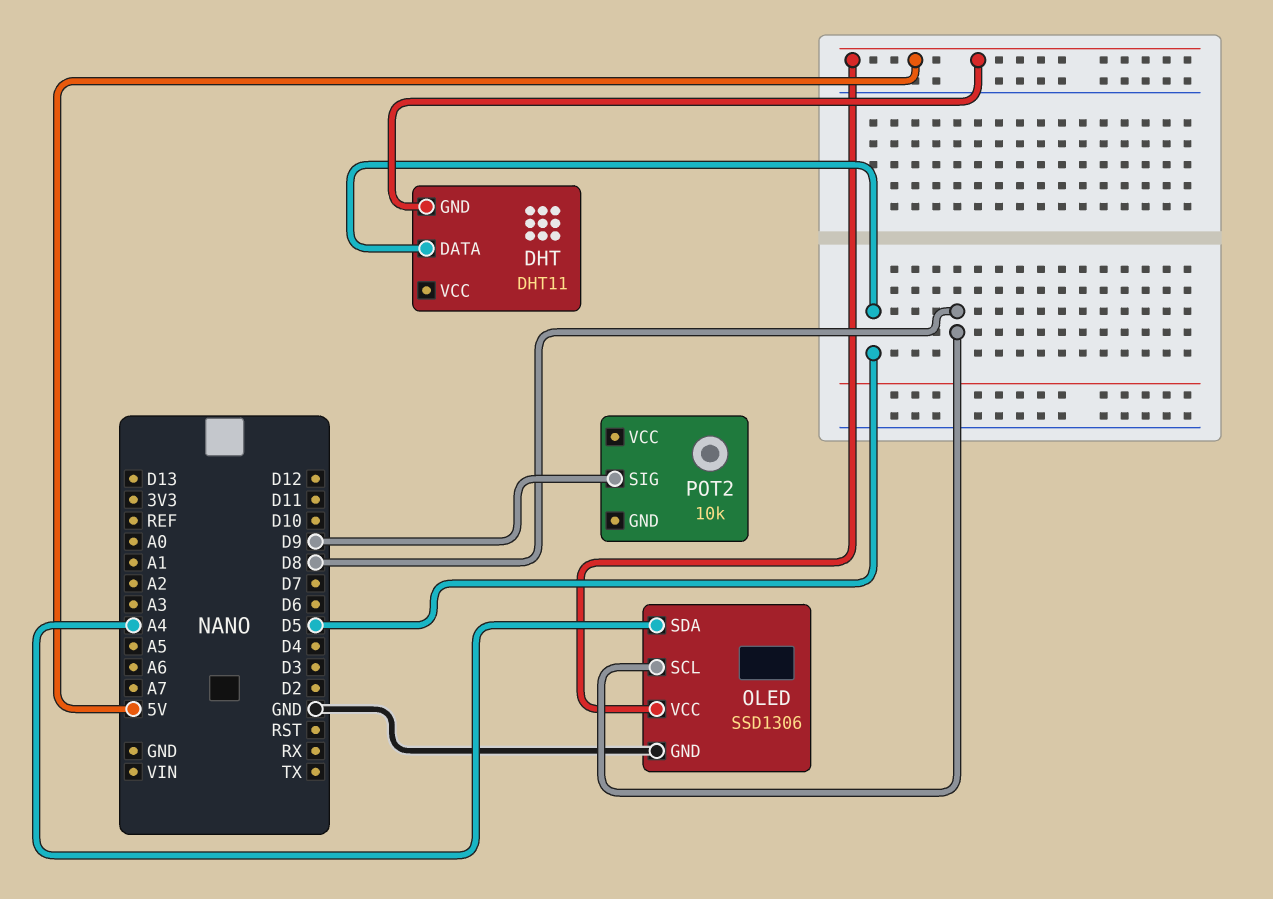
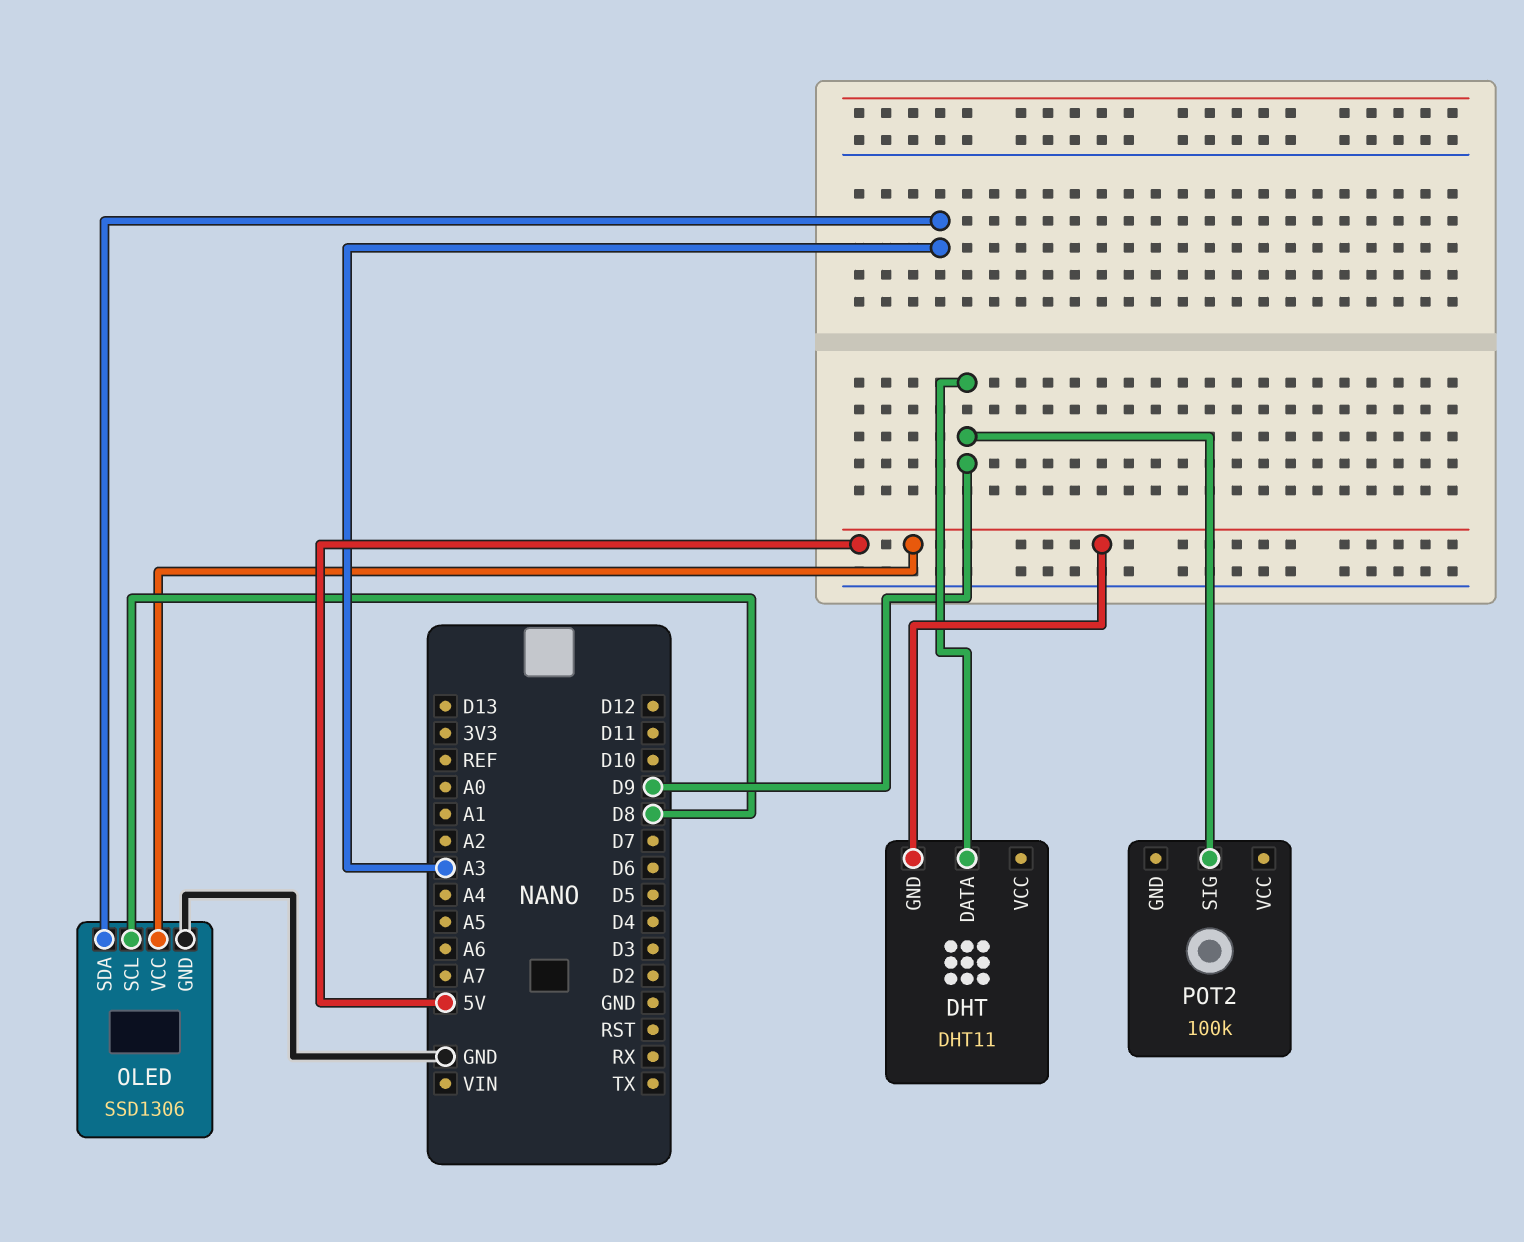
DHT pin DATA: D5 -> D9
OLED pin SDA: A4 -> A3
POT2: 10k -> 100k

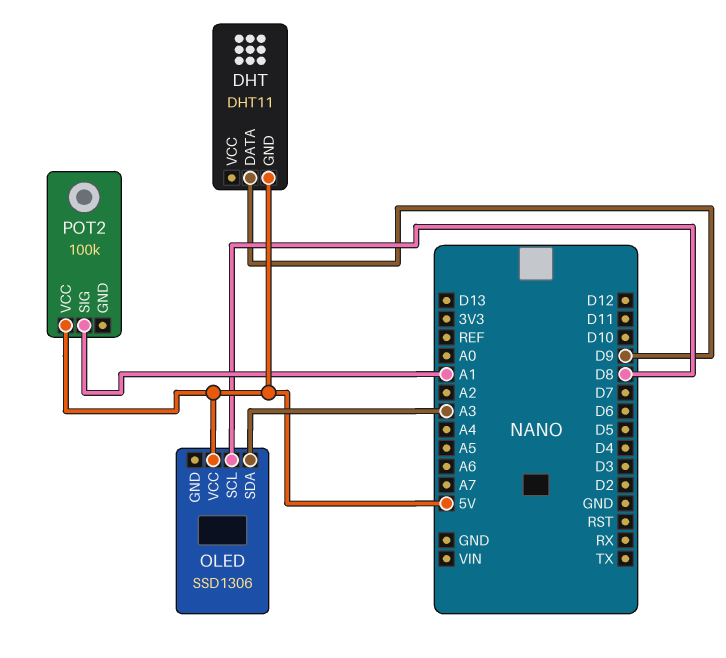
OLED pin GND: GND -> none
POT2 pin SIG: D9 -> A1
POT2 pin VCC: none -> 5V

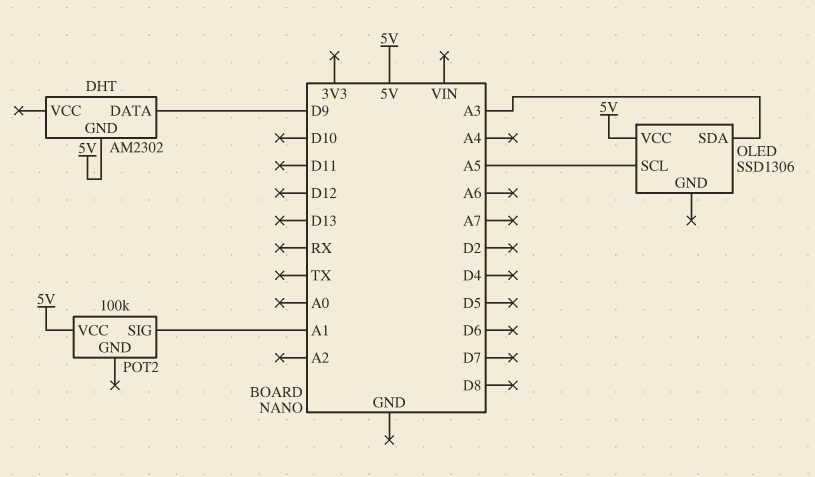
DHT: DHT11 -> AM2302
OLED pin SCL: D8 -> A5

